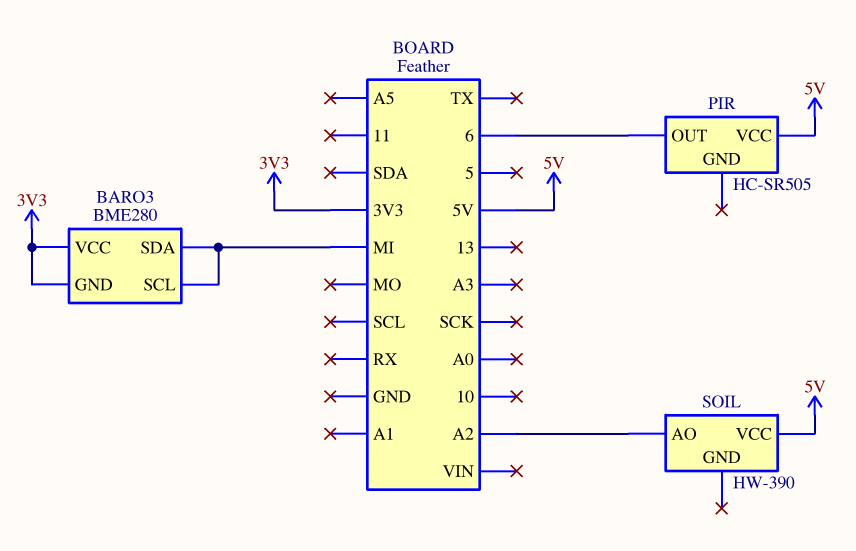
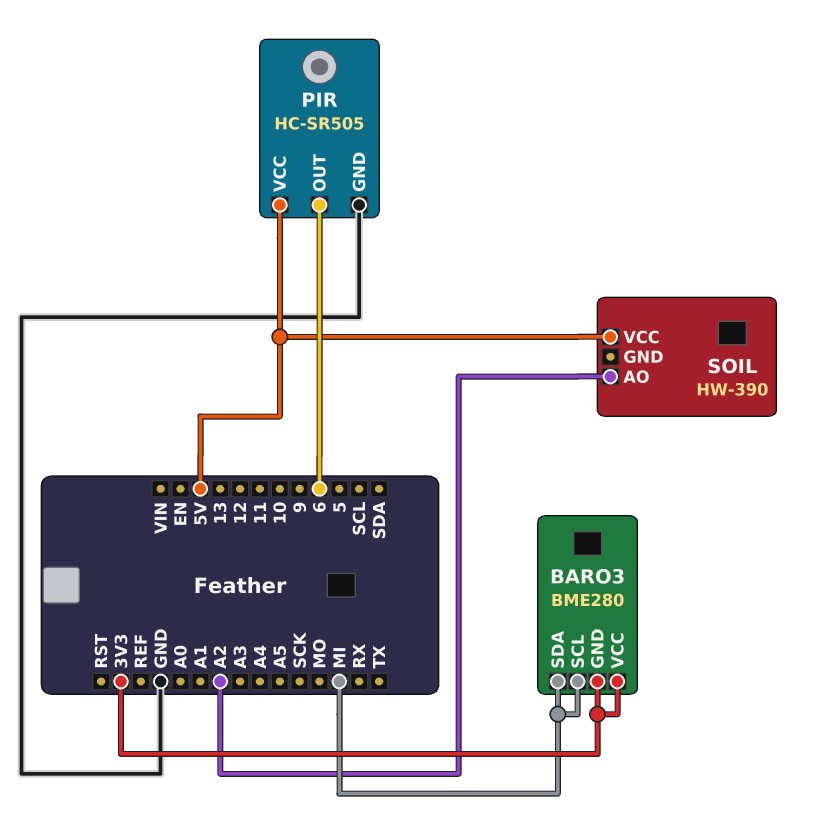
PIR pin GND: none -> GND

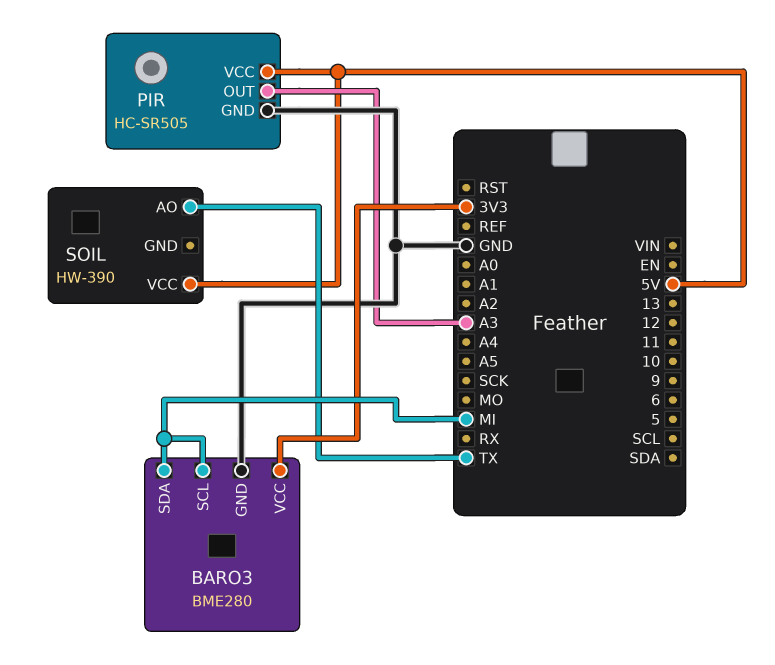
BARO3 pin GND: 3V3 -> GND
PIR pin OUT: 6 -> A3
SOIL pin AO: A2 -> TX

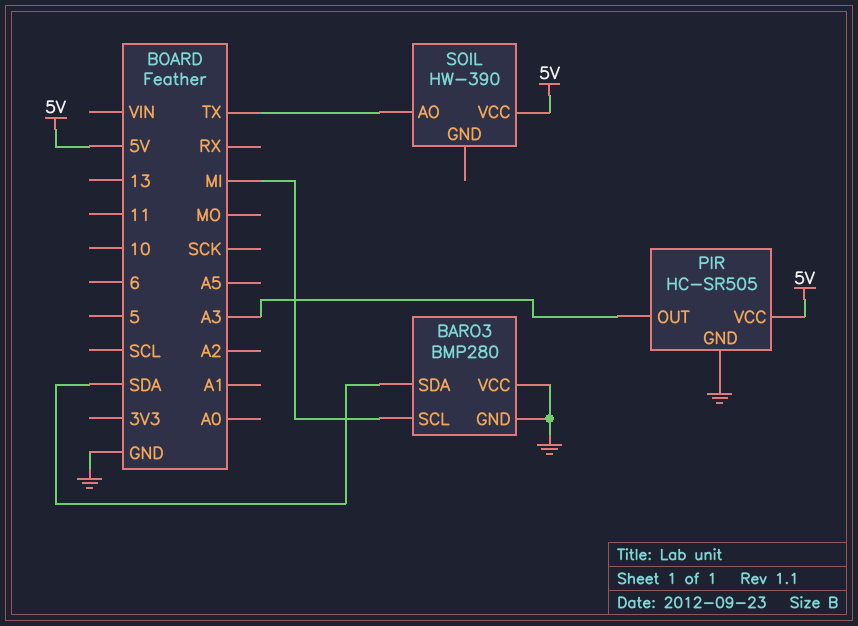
BARO3: BME280 -> BMP280
BARO3 pin SDA: MI -> SDA
BARO3 pin VCC: 3V3 -> GND

